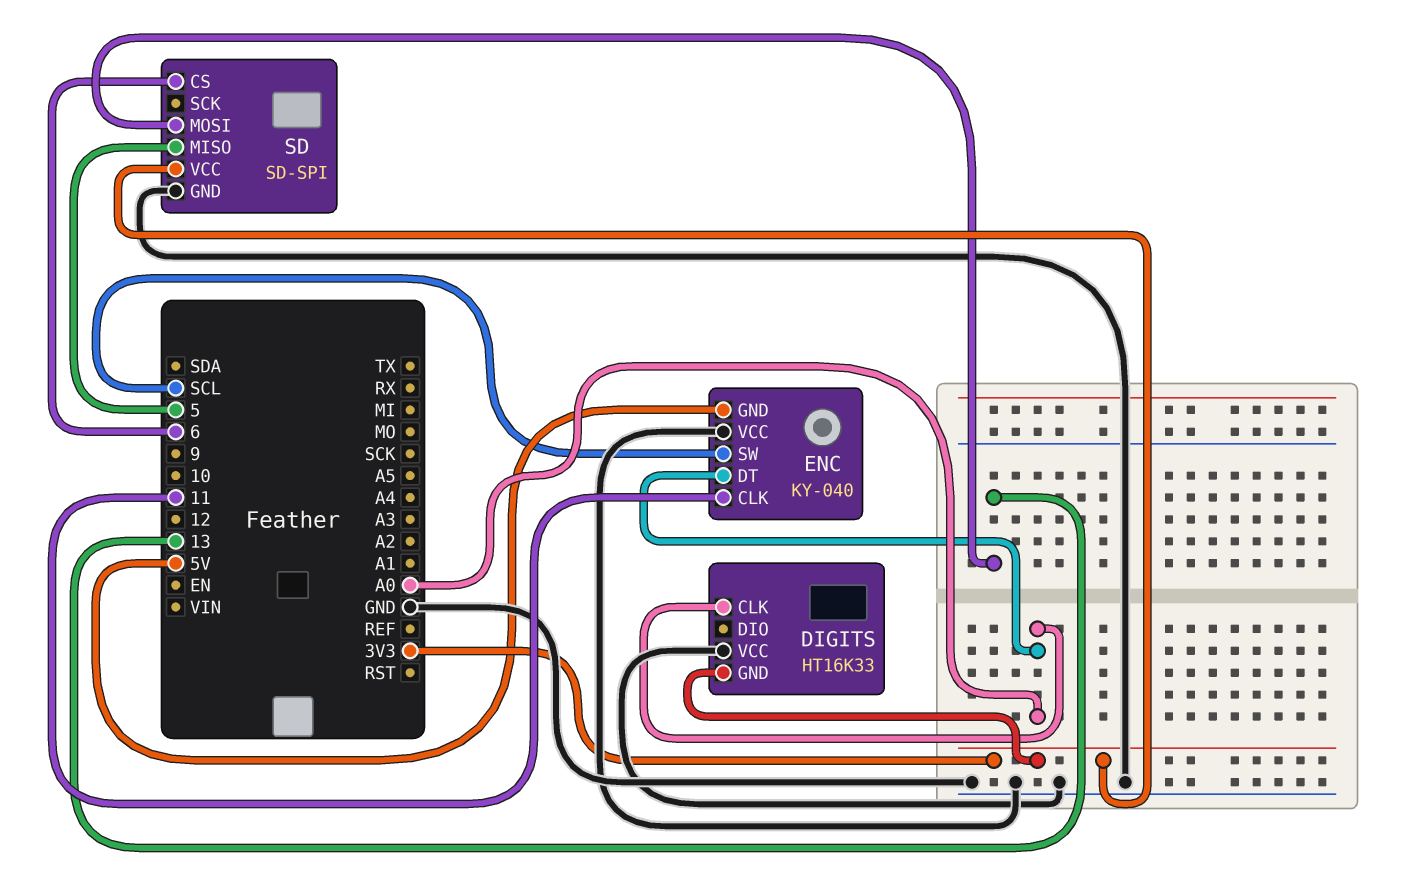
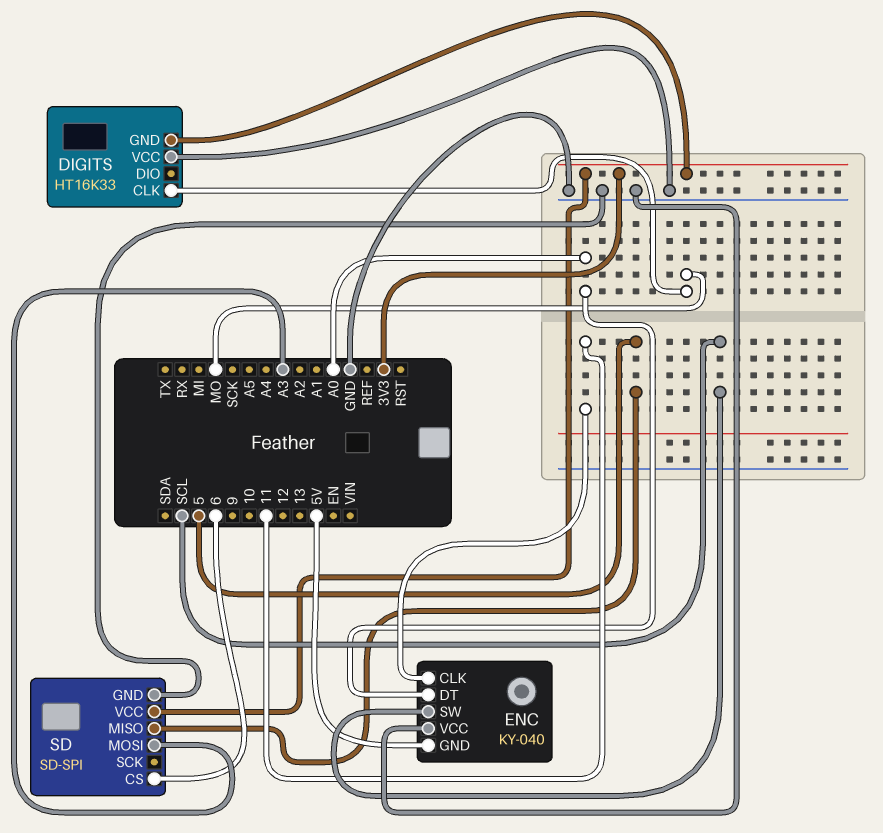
DIGITS pin CLK: A0 -> MO
SD pin MOSI: 13 -> A3

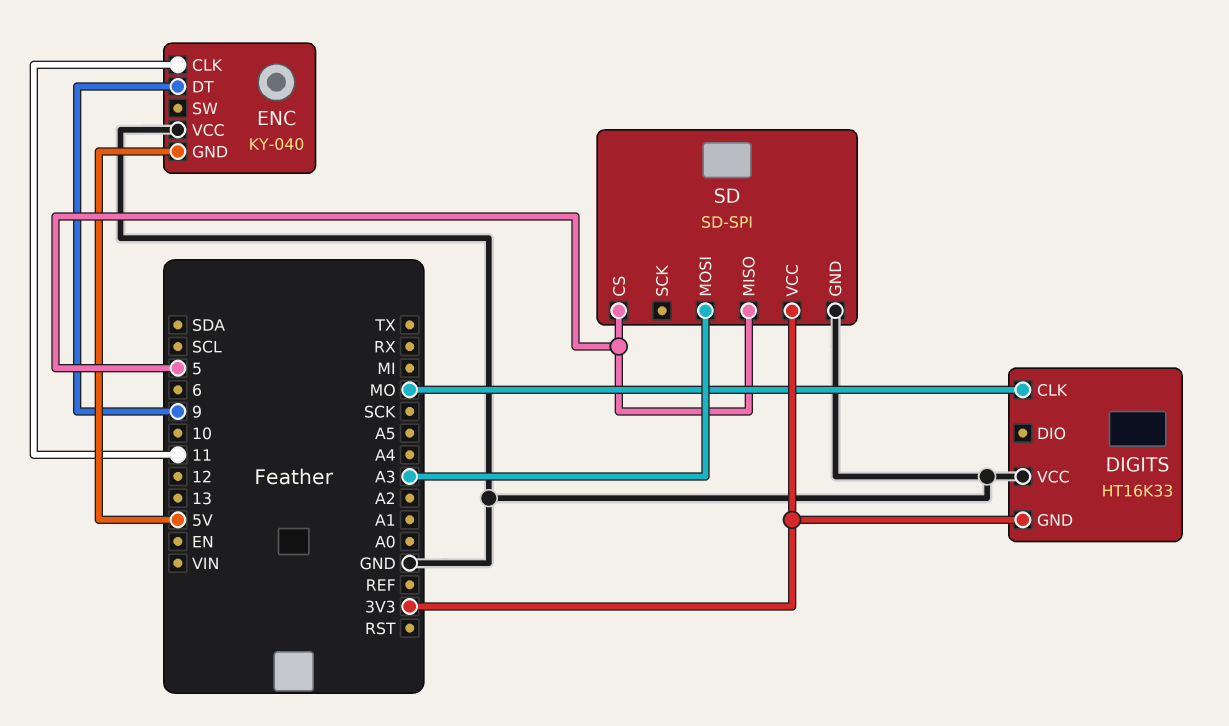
ENC pin DT: A0 -> 9
ENC pin SW: SCL -> none
SD pin CS: 6 -> 5

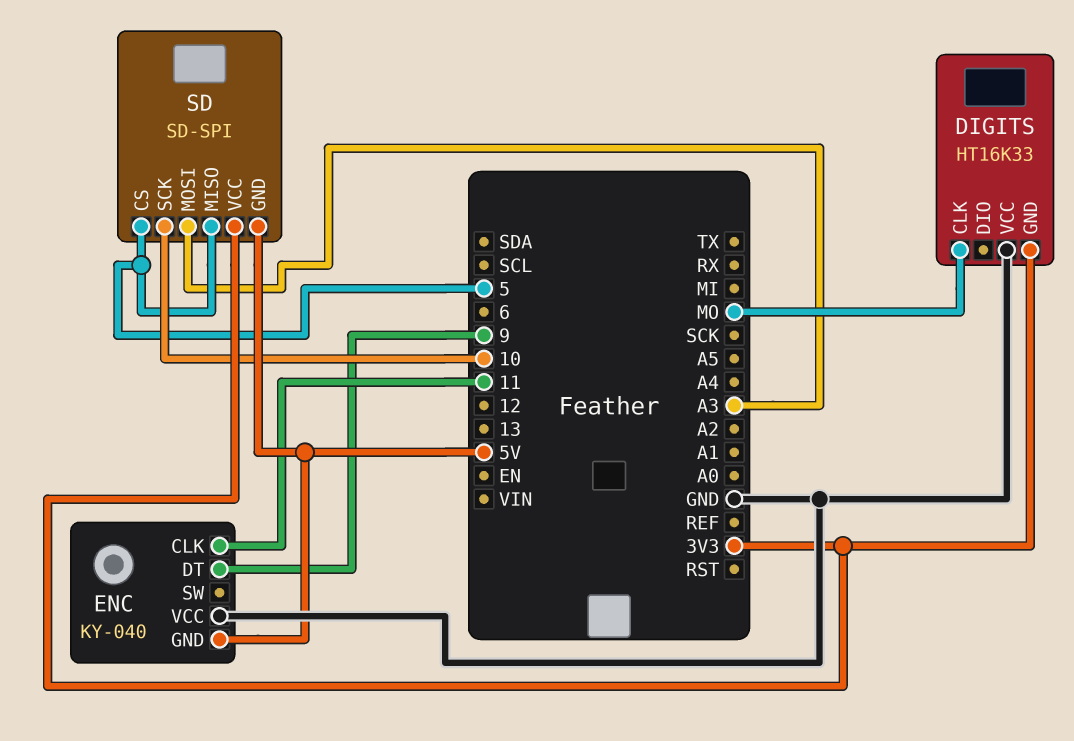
SD pin GND: GND -> 5V
SD pin SCK: none -> 10

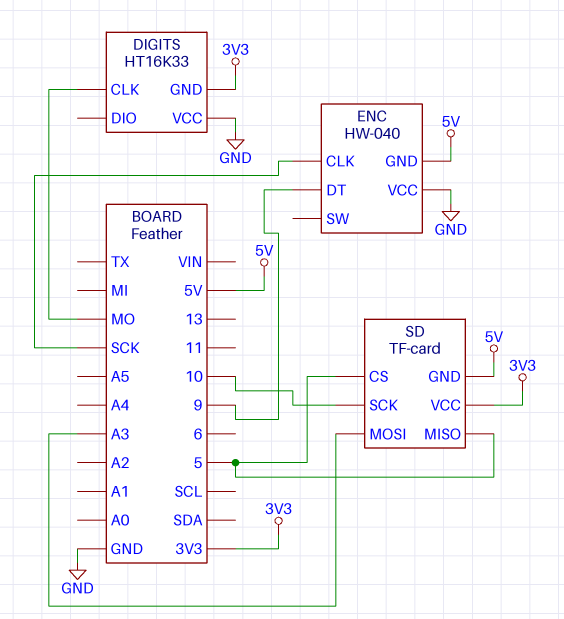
ENC: KY-040 -> HW-040
ENC pin CLK: 11 -> SCK
SD: SD-SPI -> TF-card

